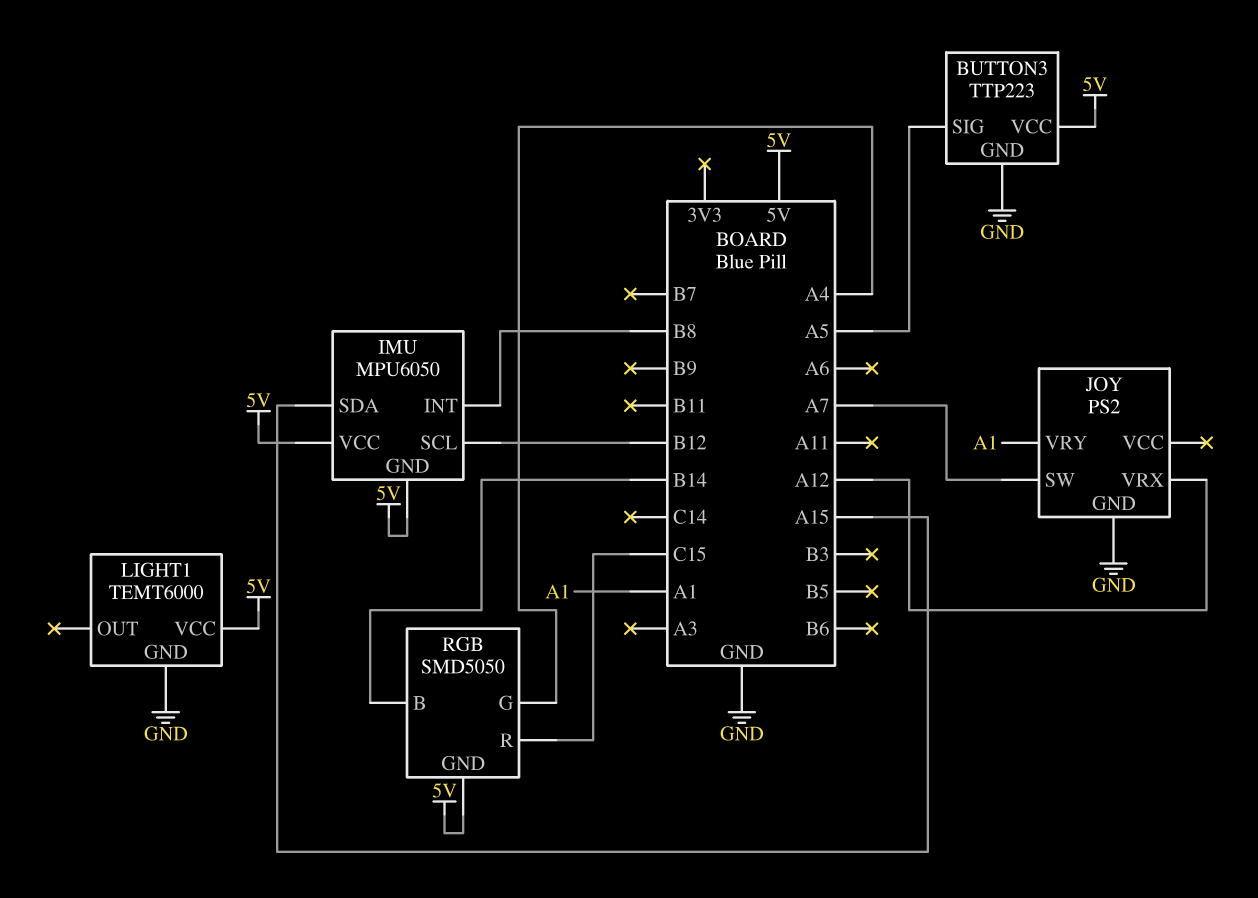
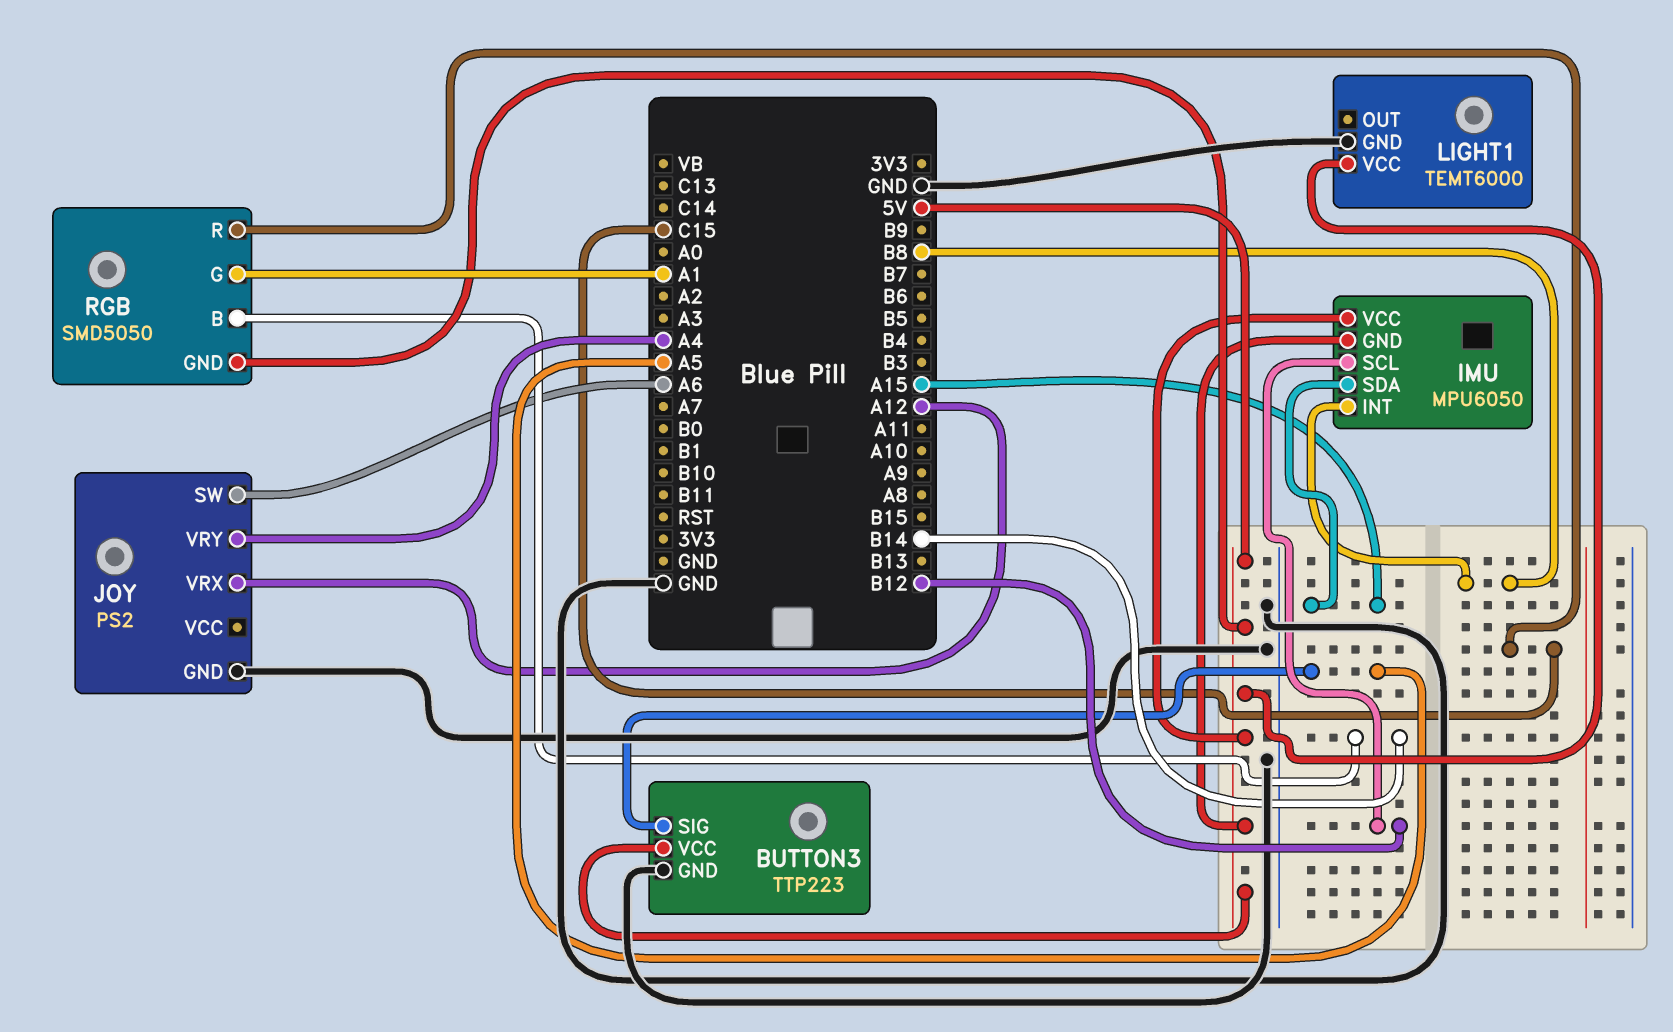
JOY pin SW: A7 -> A6
JOY pin VRY: A1 -> A4
RGB pin G: A4 -> A1

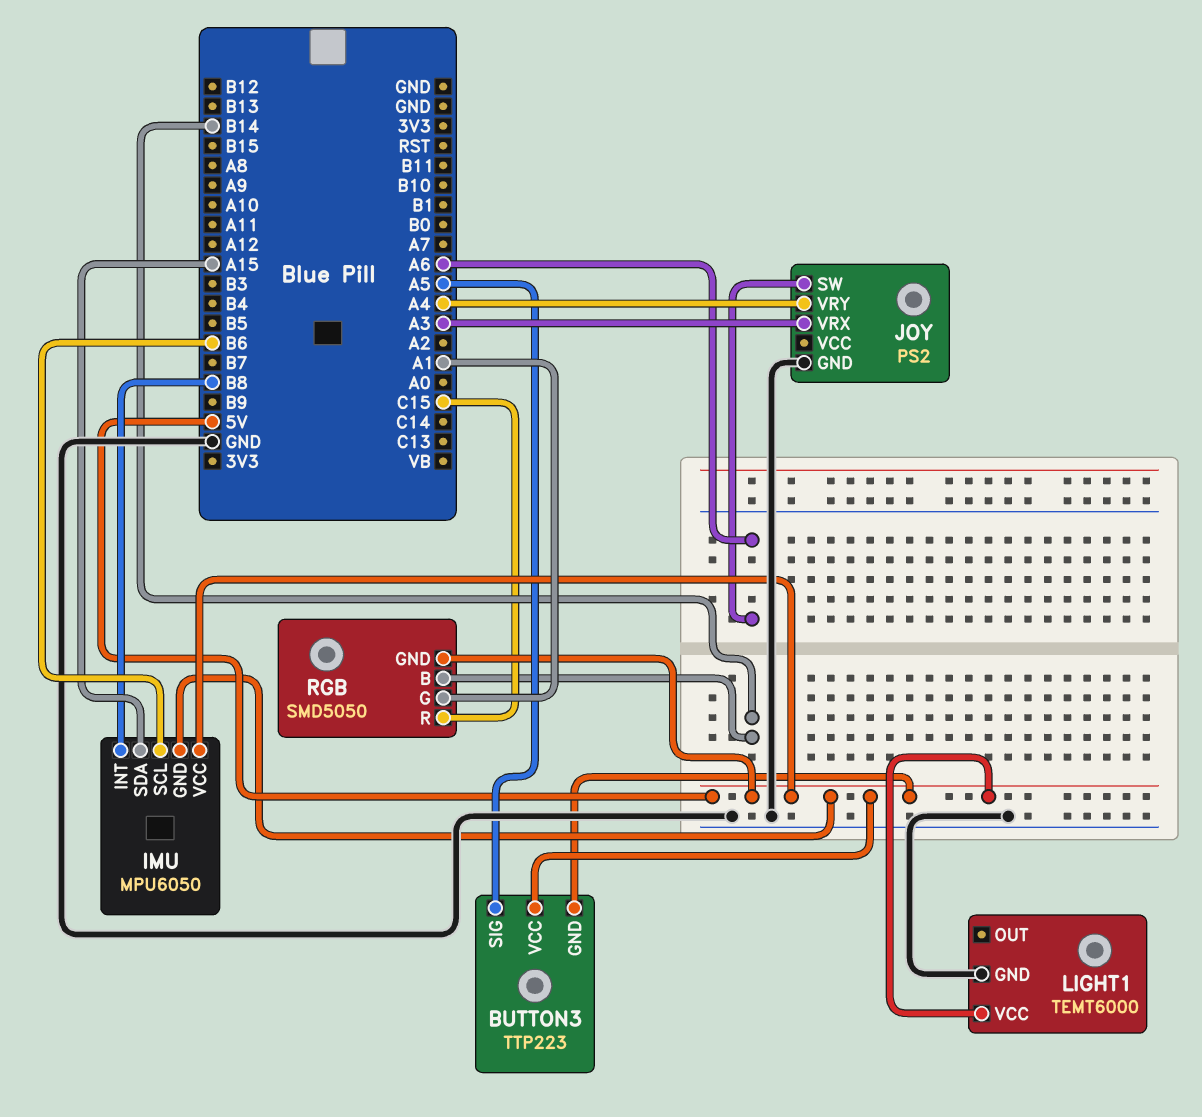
BUTTON3 pin GND: GND -> 5V
IMU pin SCL: B12 -> B6
JOY pin VRX: A12 -> A3

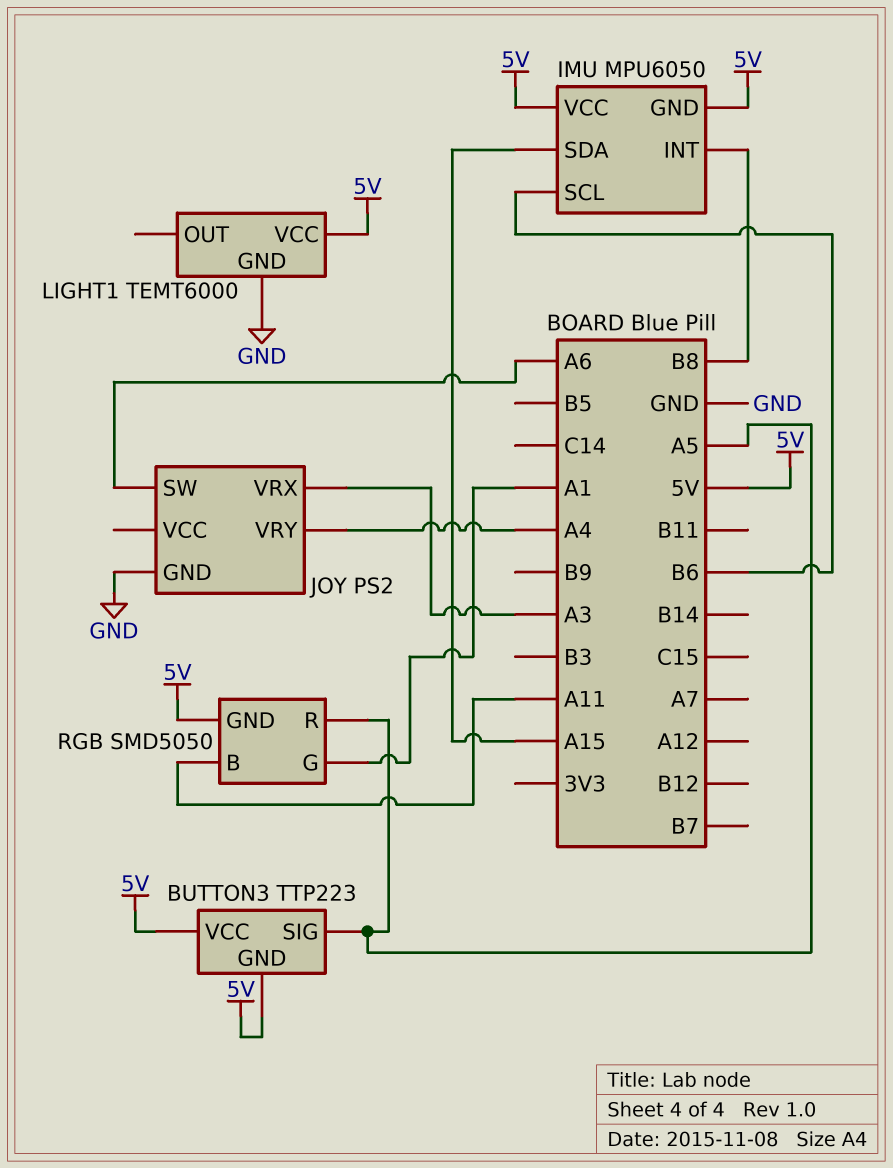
RGB pin B: B14 -> A11
RGB pin R: C15 -> A5

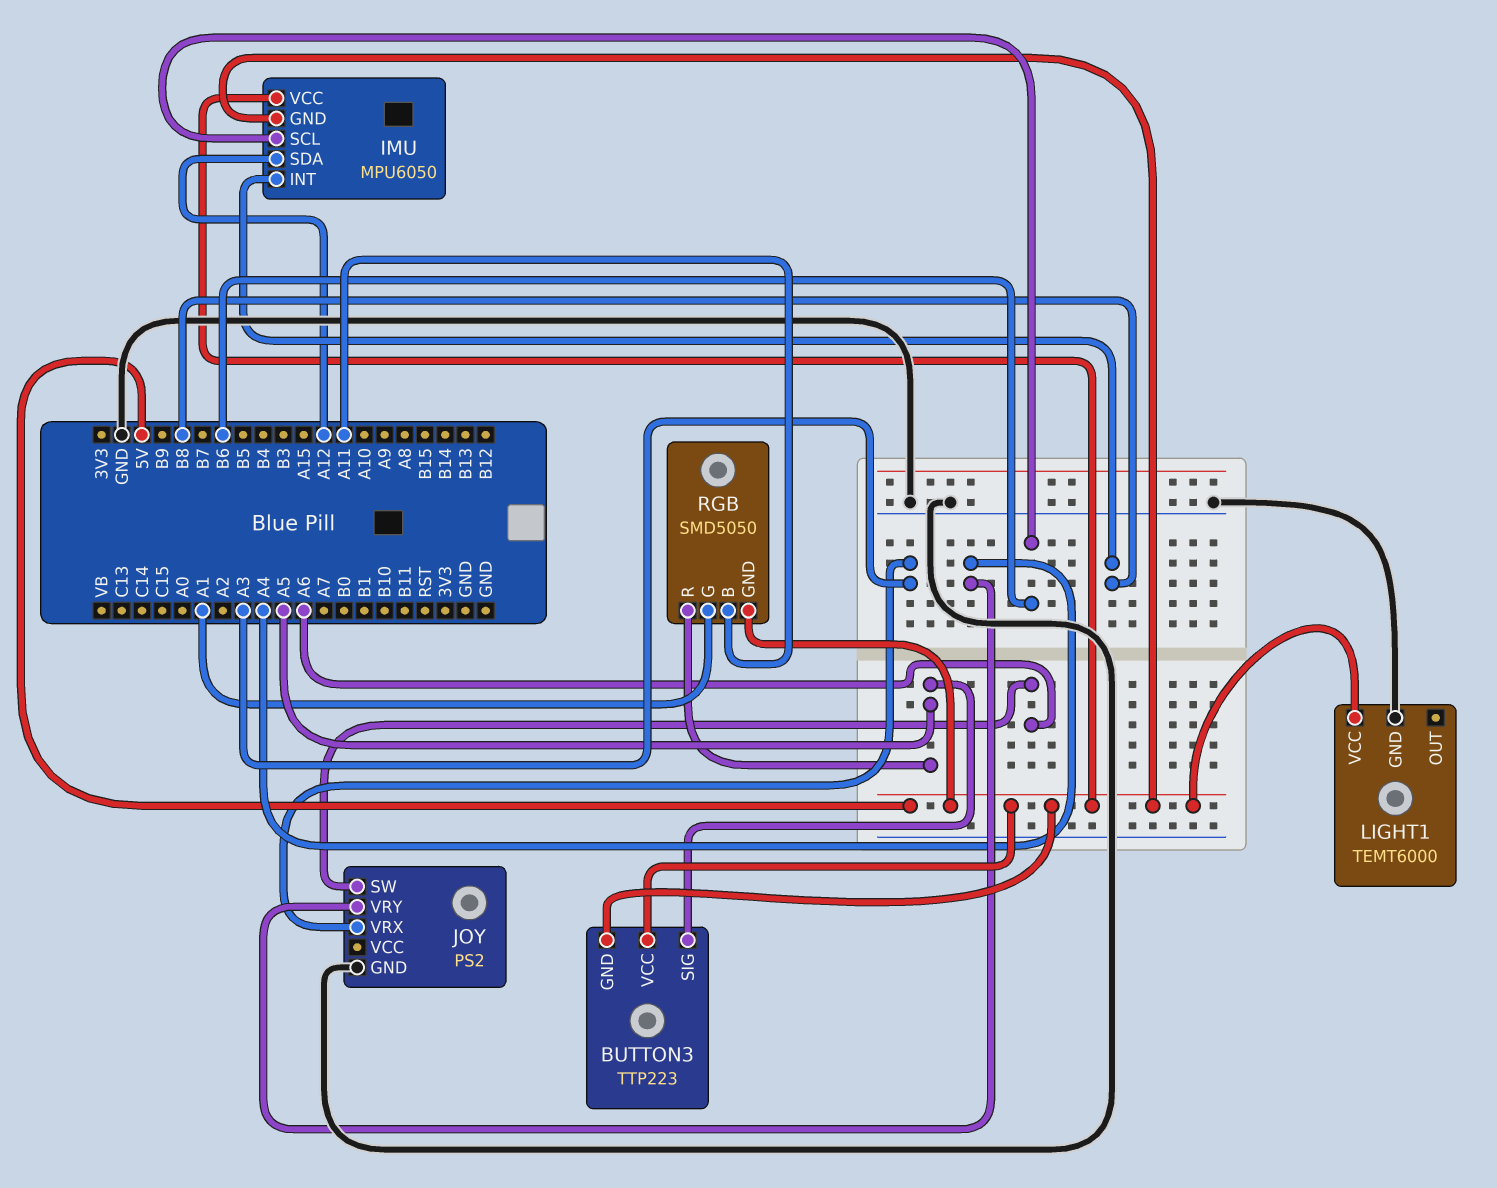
IMU pin SDA: A15 -> A12

